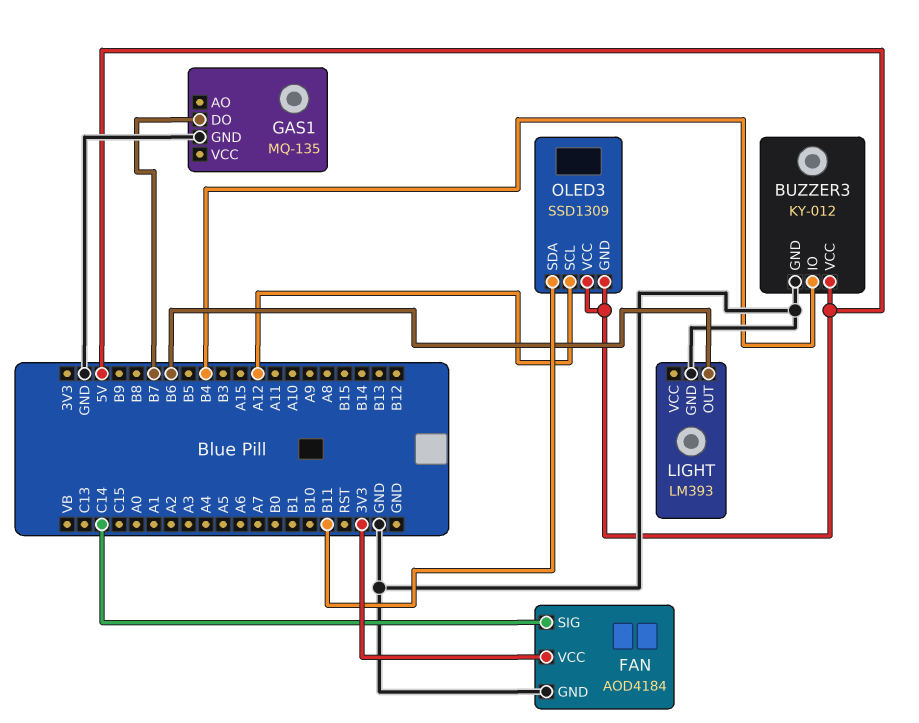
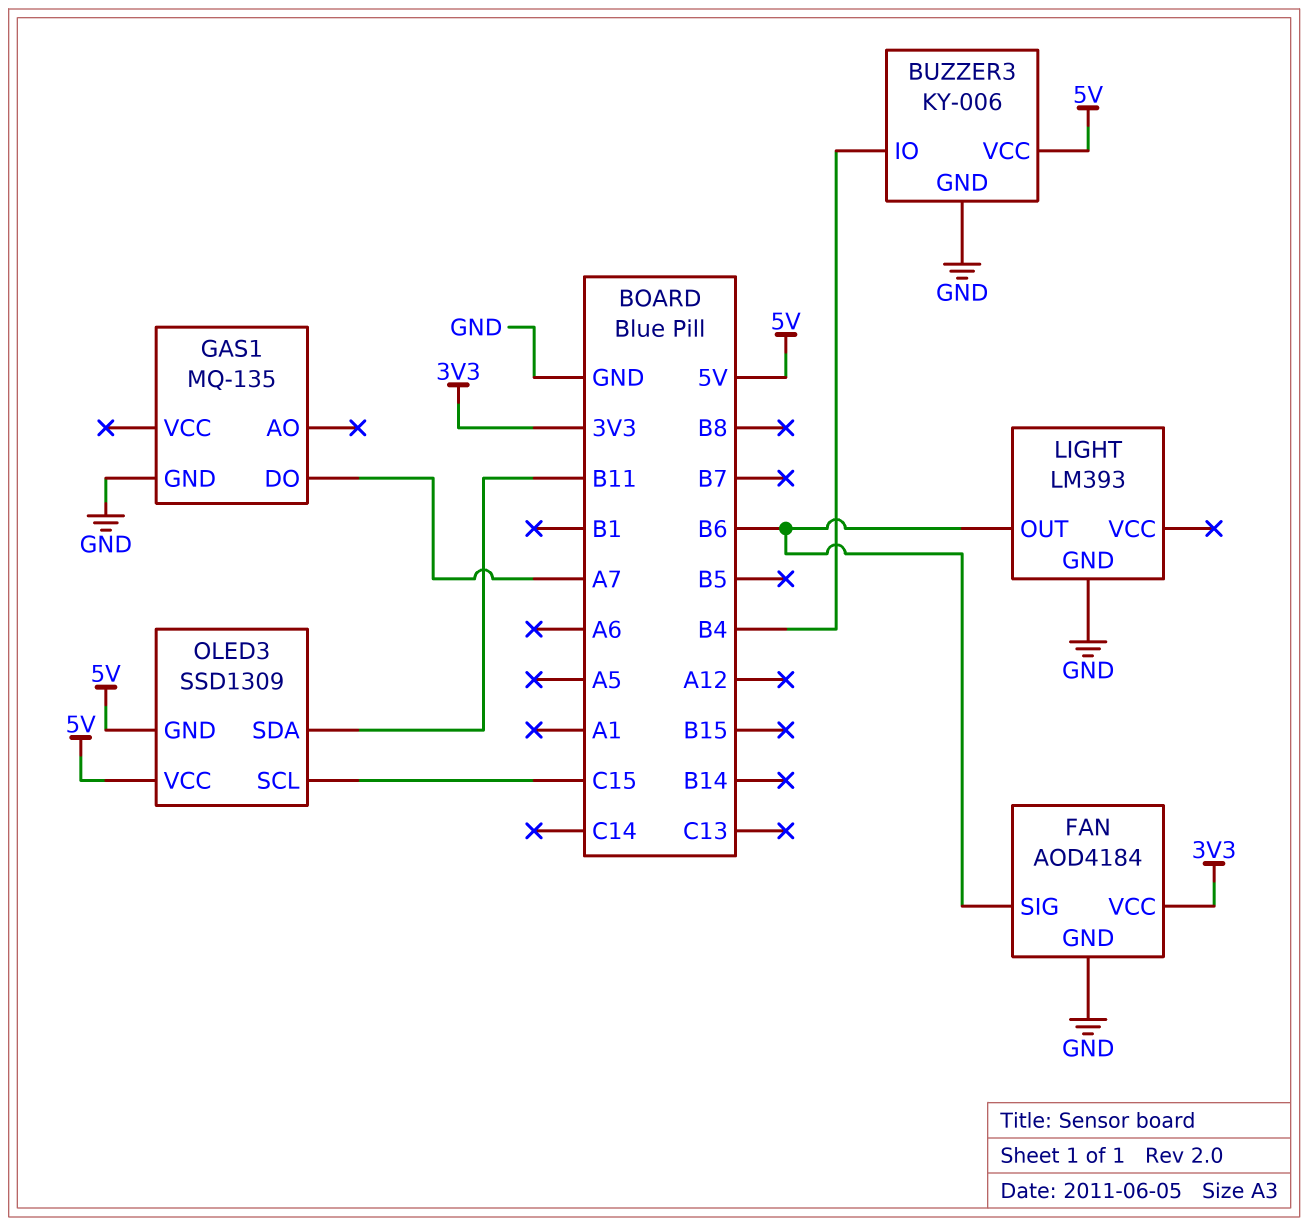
BUZZER3: KY-012 -> KY-006
FAN pin SIG: C14 -> B6
GAS1 pin DO: B7 -> A7
OLED3 pin SCL: A12 -> C15

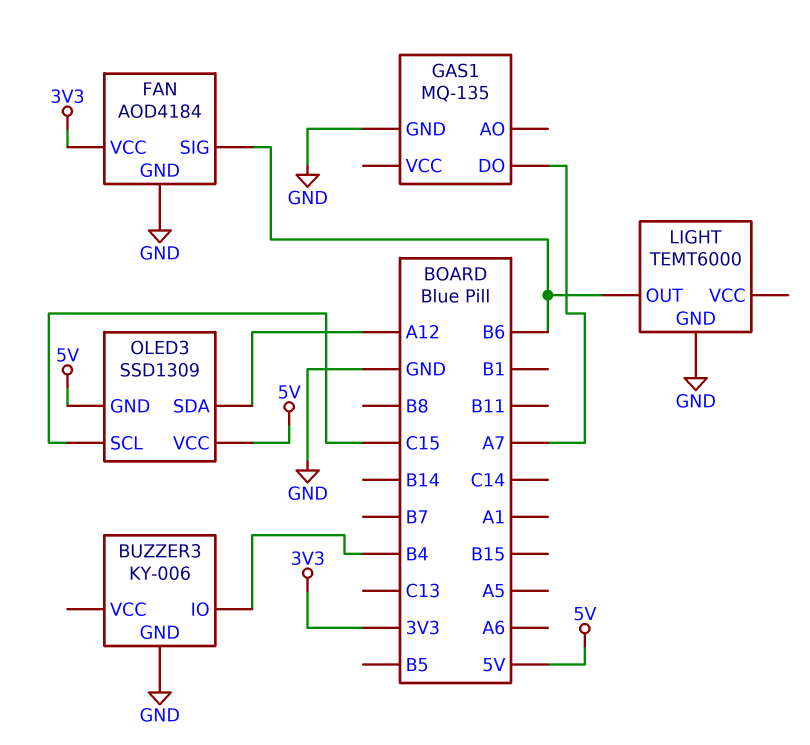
BUZZER3 pin VCC: 5V -> none
LIGHT: LM393 -> TEMT6000
OLED3 pin SDA: B11 -> A12

